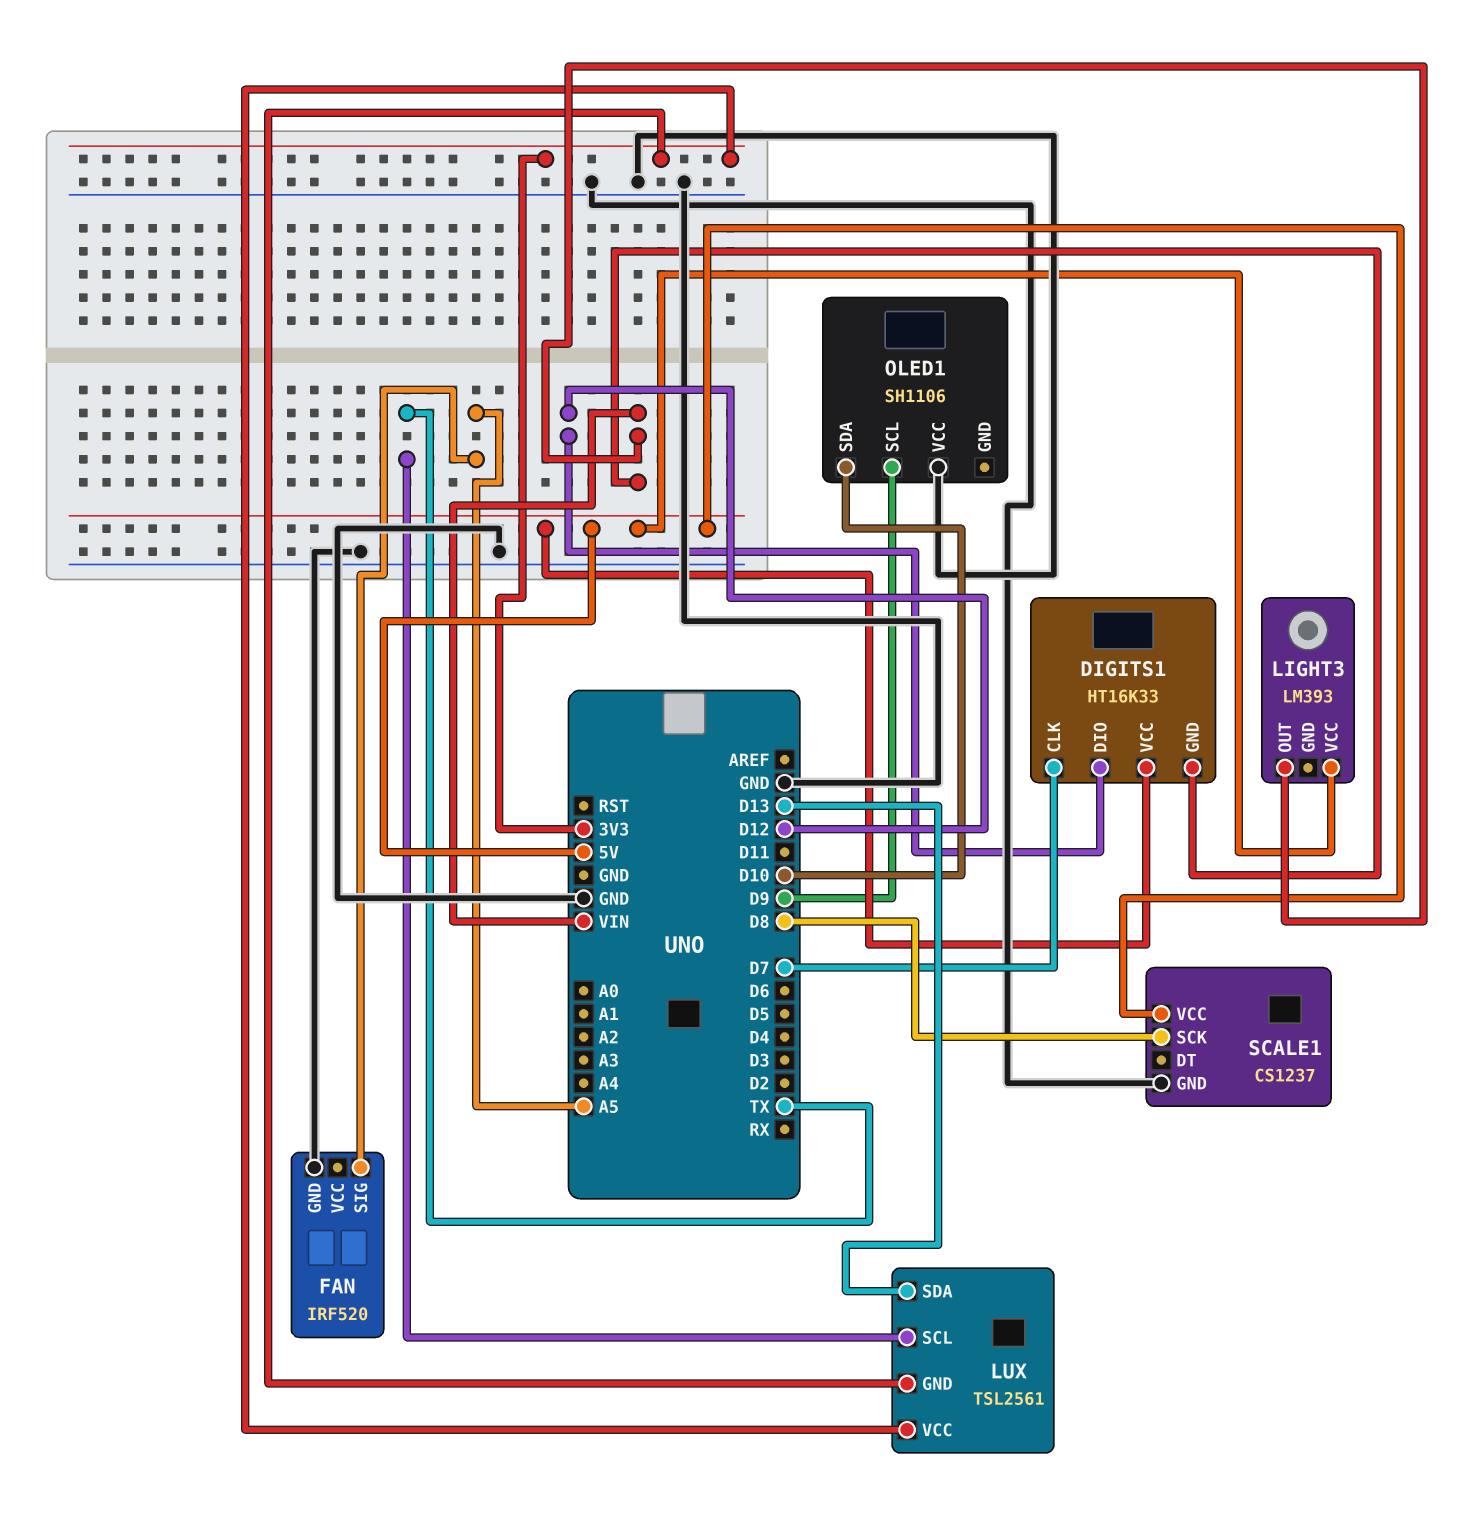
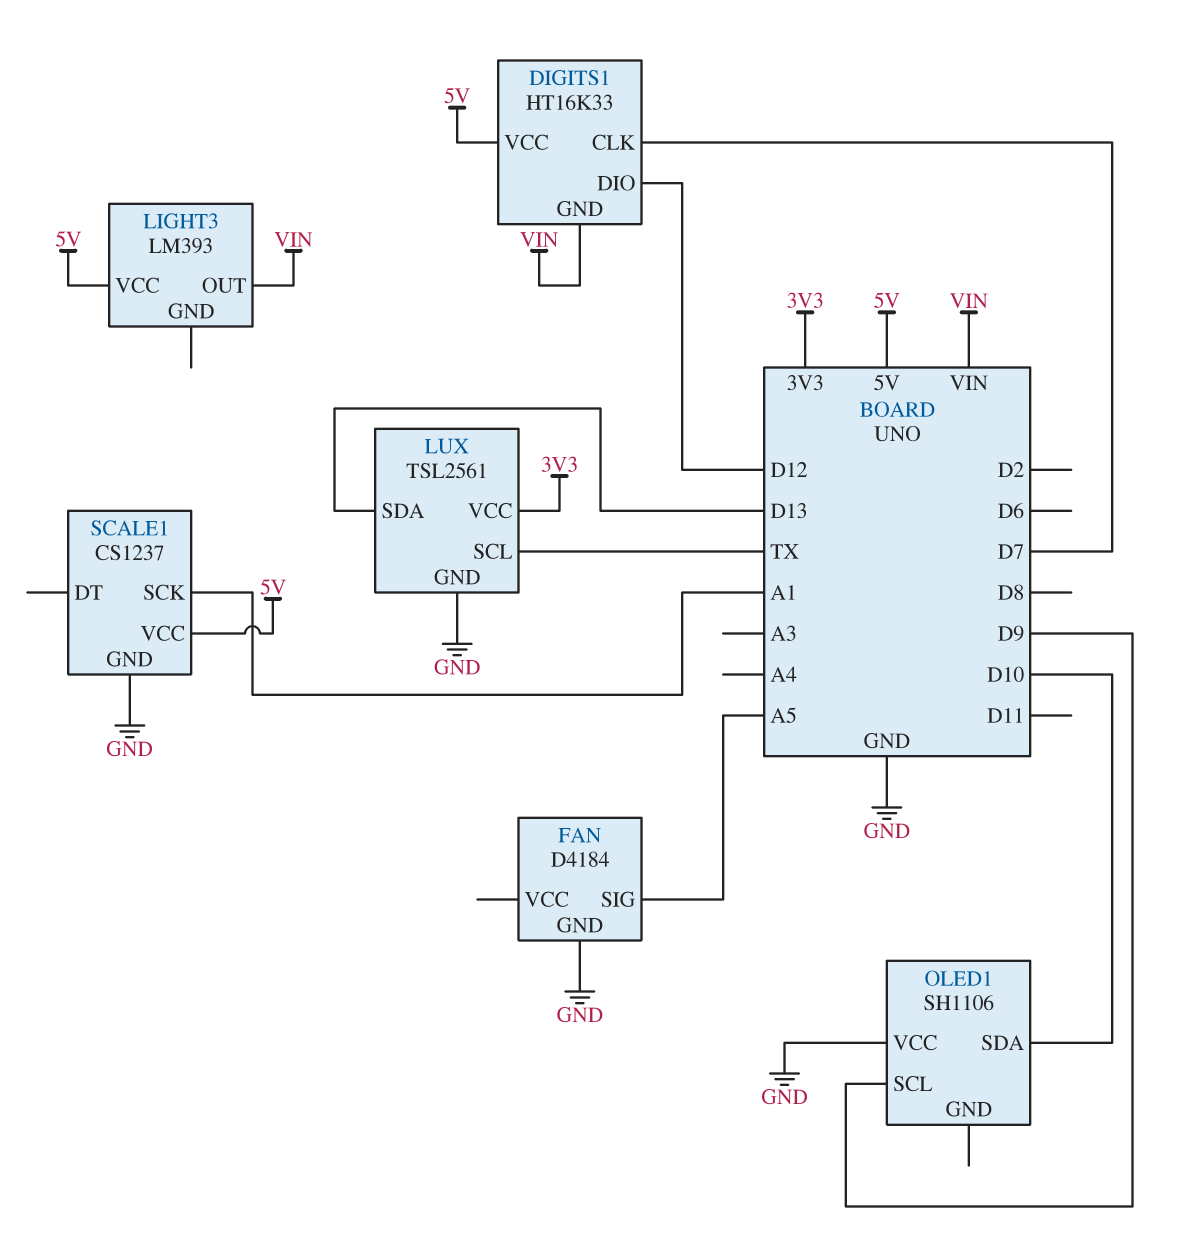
FAN: IRF520 -> D4184
LUX pin GND: 3V3 -> GND
SCALE1 pin SCK: D8 -> A1

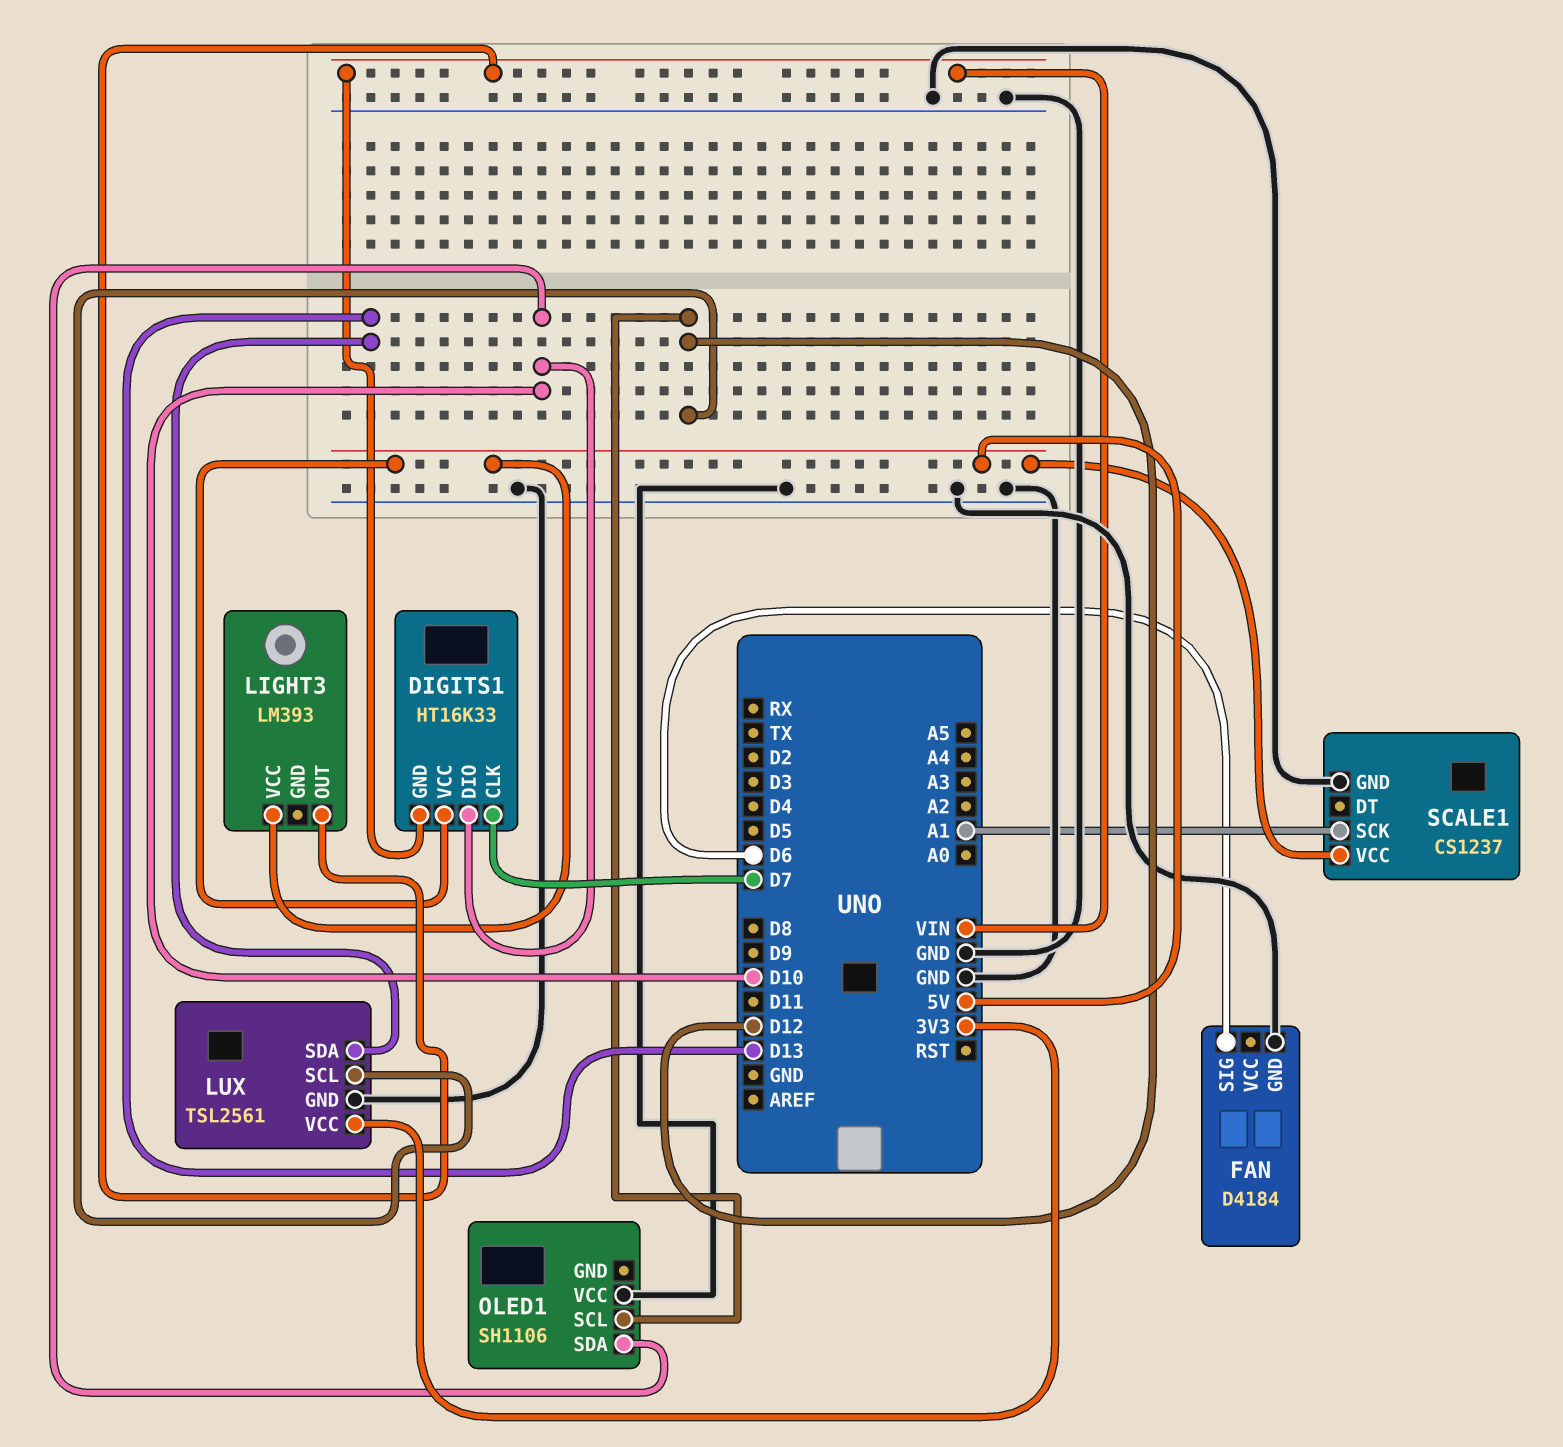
DIGITS1 pin DIO: D12 -> D10
FAN pin SIG: A5 -> D6
LUX pin SCL: TX -> D12
OLED1 pin SCL: D9 -> D12

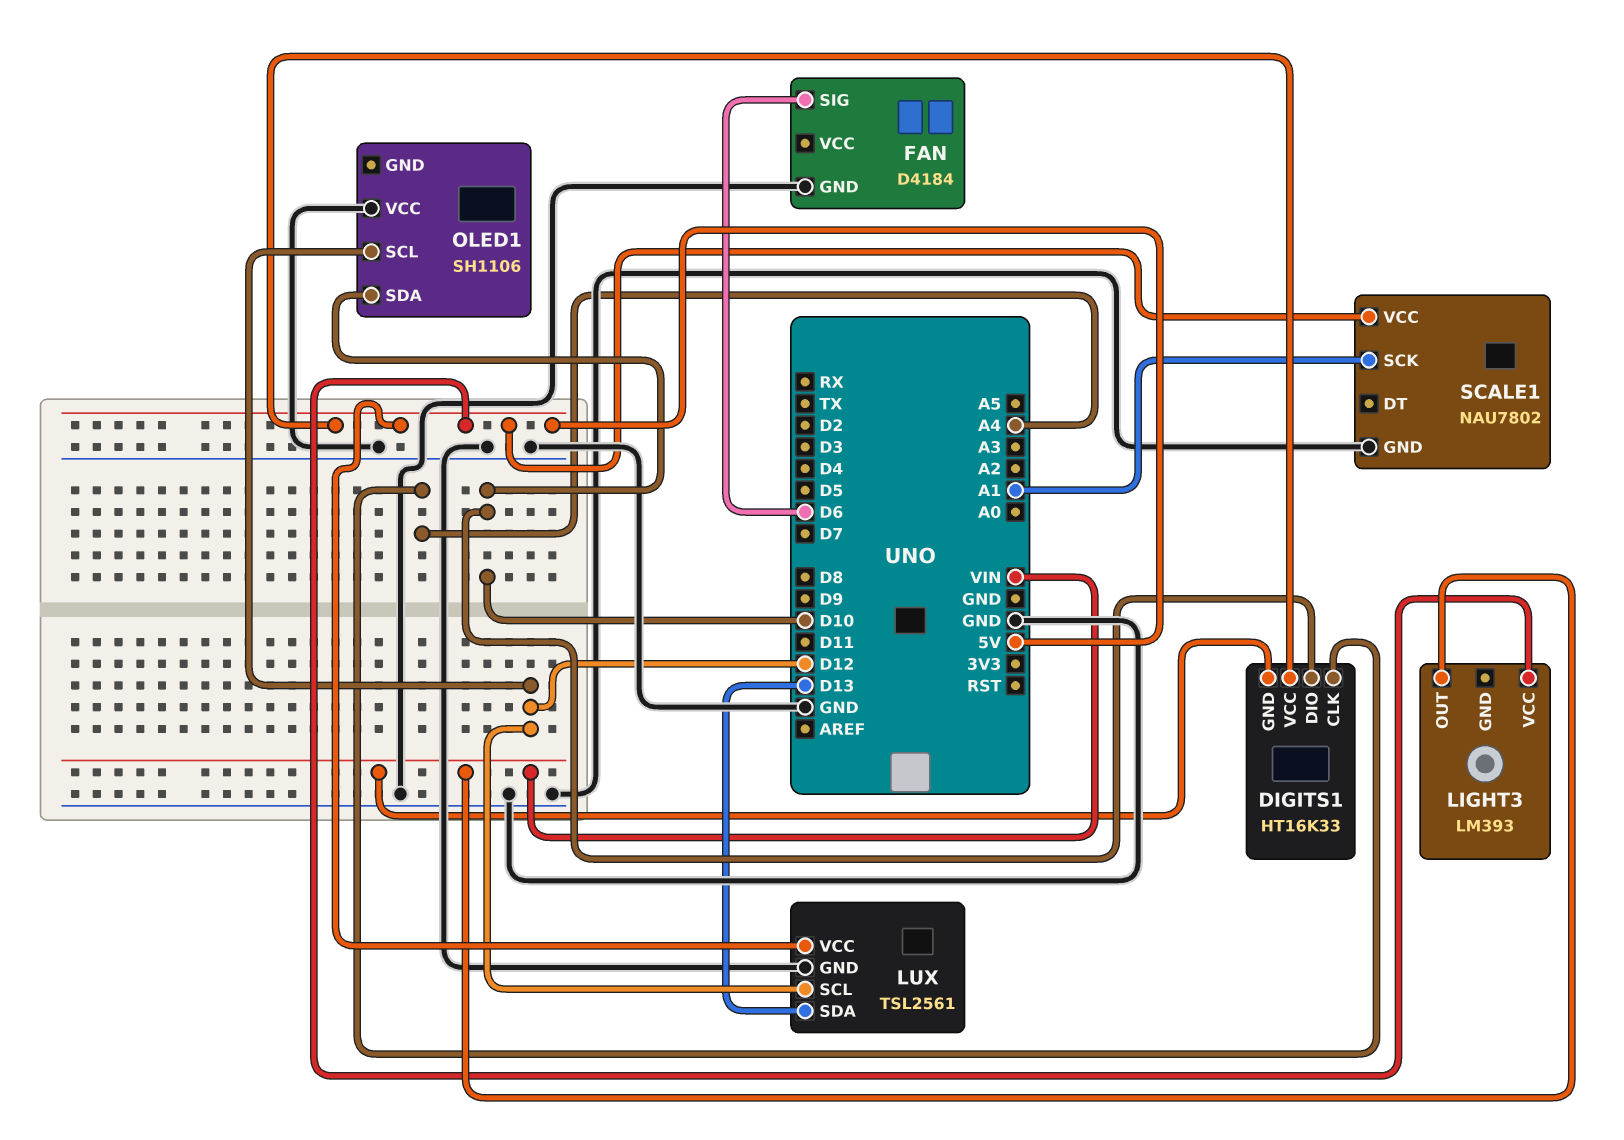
DIGITS1 pin CLK: D7 -> A4
LUX pin VCC: 3V3 -> 5V
SCALE1: CS1237 -> NAU7802

